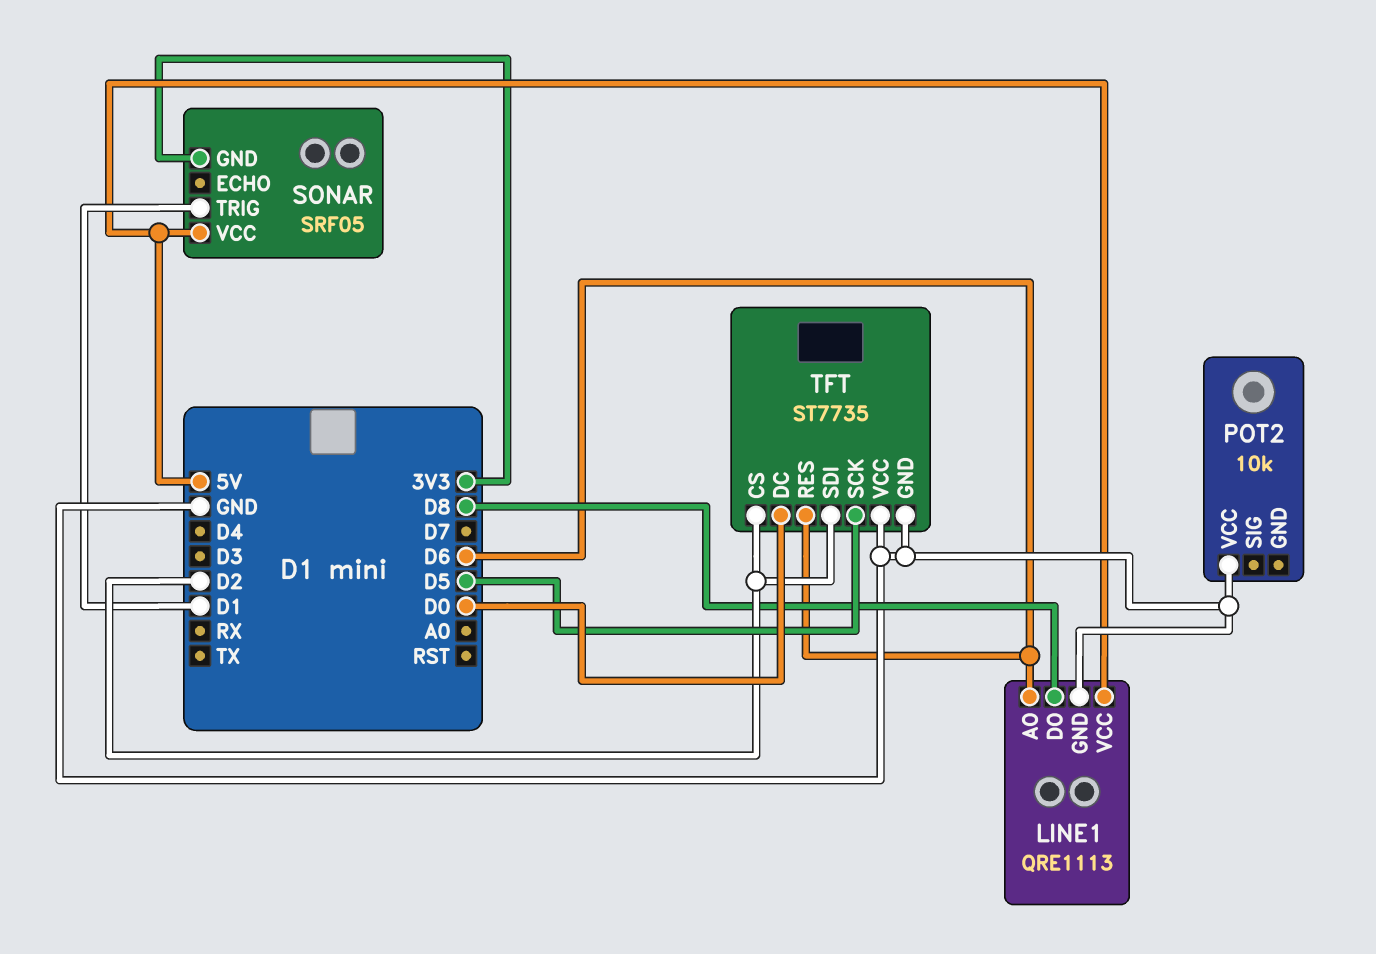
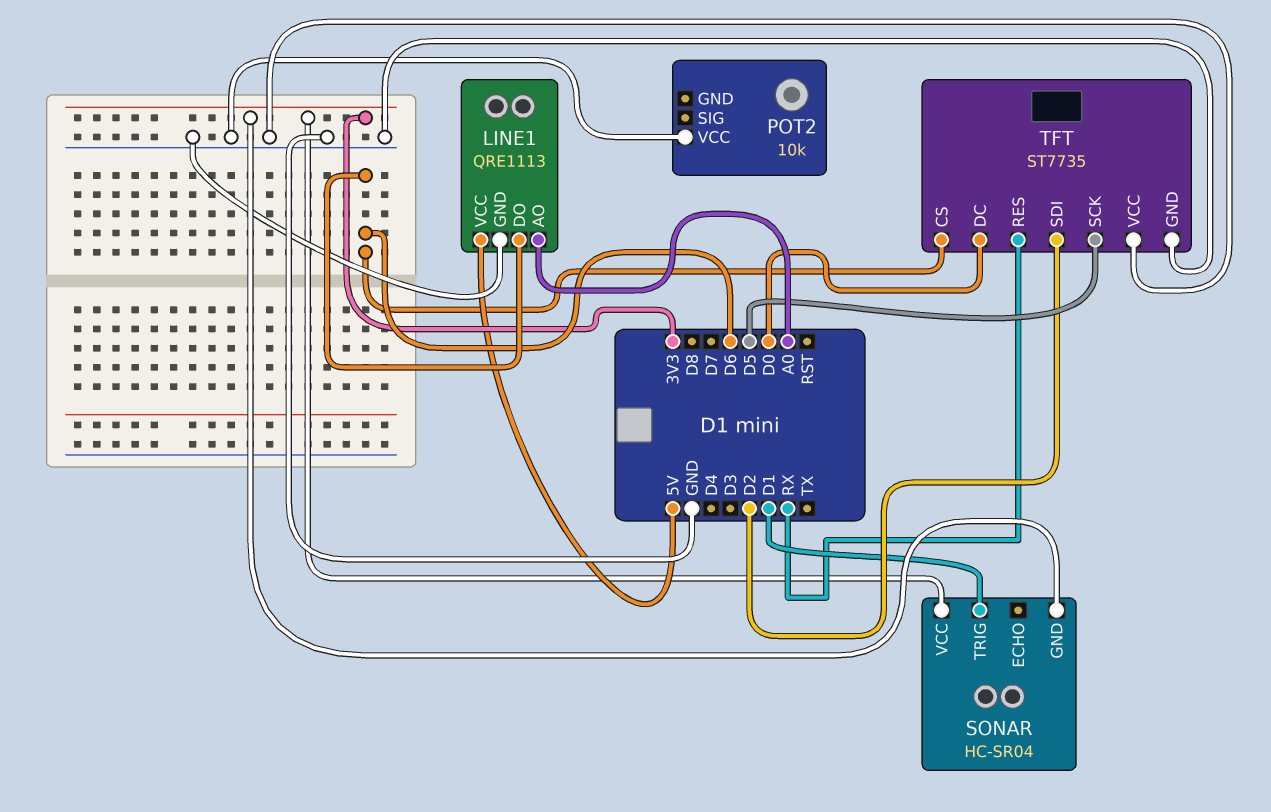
LINE1 pin AO: D6 -> A0
LINE1 pin DO: D8 -> D6
SONAR: SRF05 -> HC-SR04
SONAR pin VCC: 5V -> 3V3
TFT pin CS: D2 -> D6
TFT pin RES: D6 -> RX

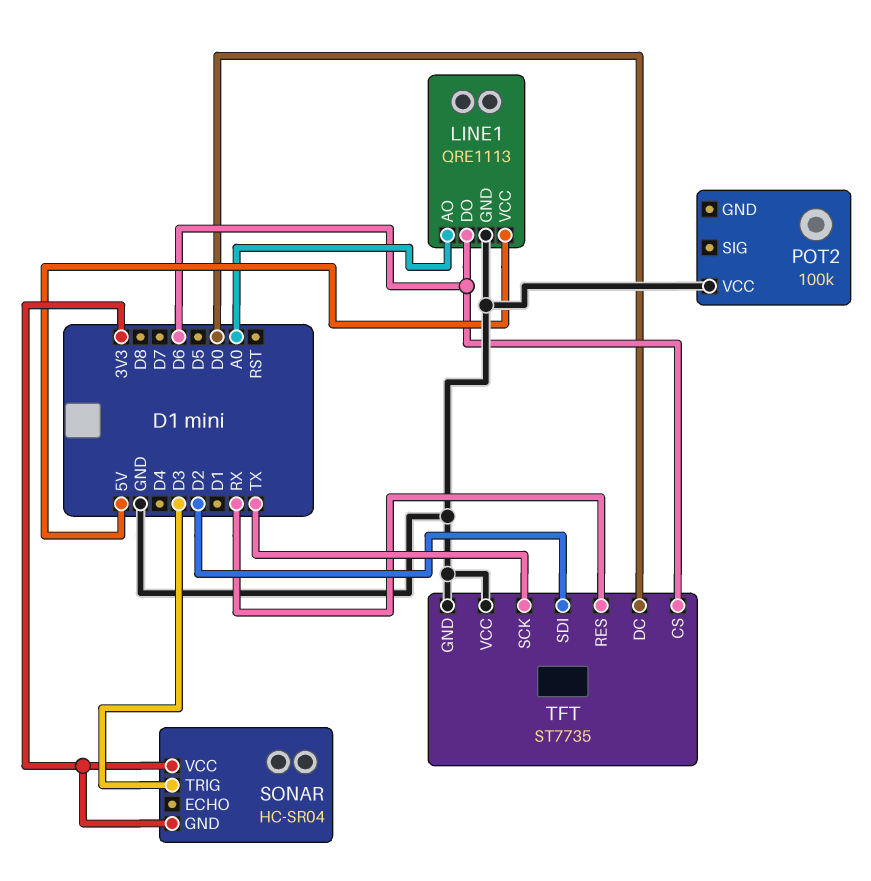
POT2: 10k -> 100k
SONAR pin TRIG: D1 -> D3
TFT pin SCK: D5 -> TX

